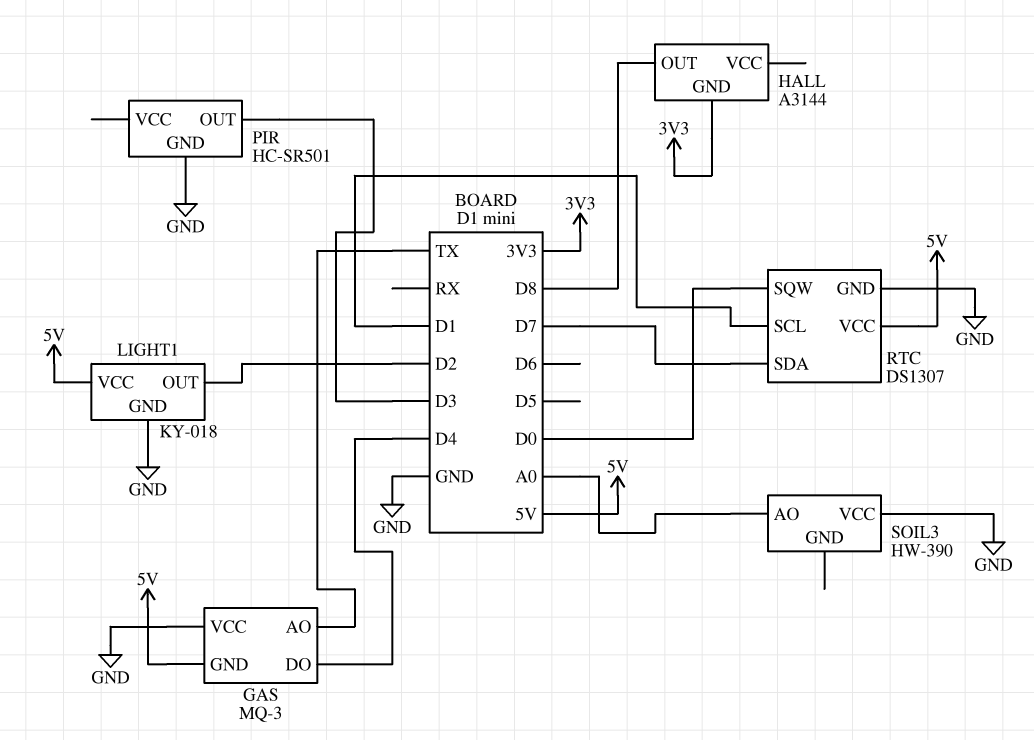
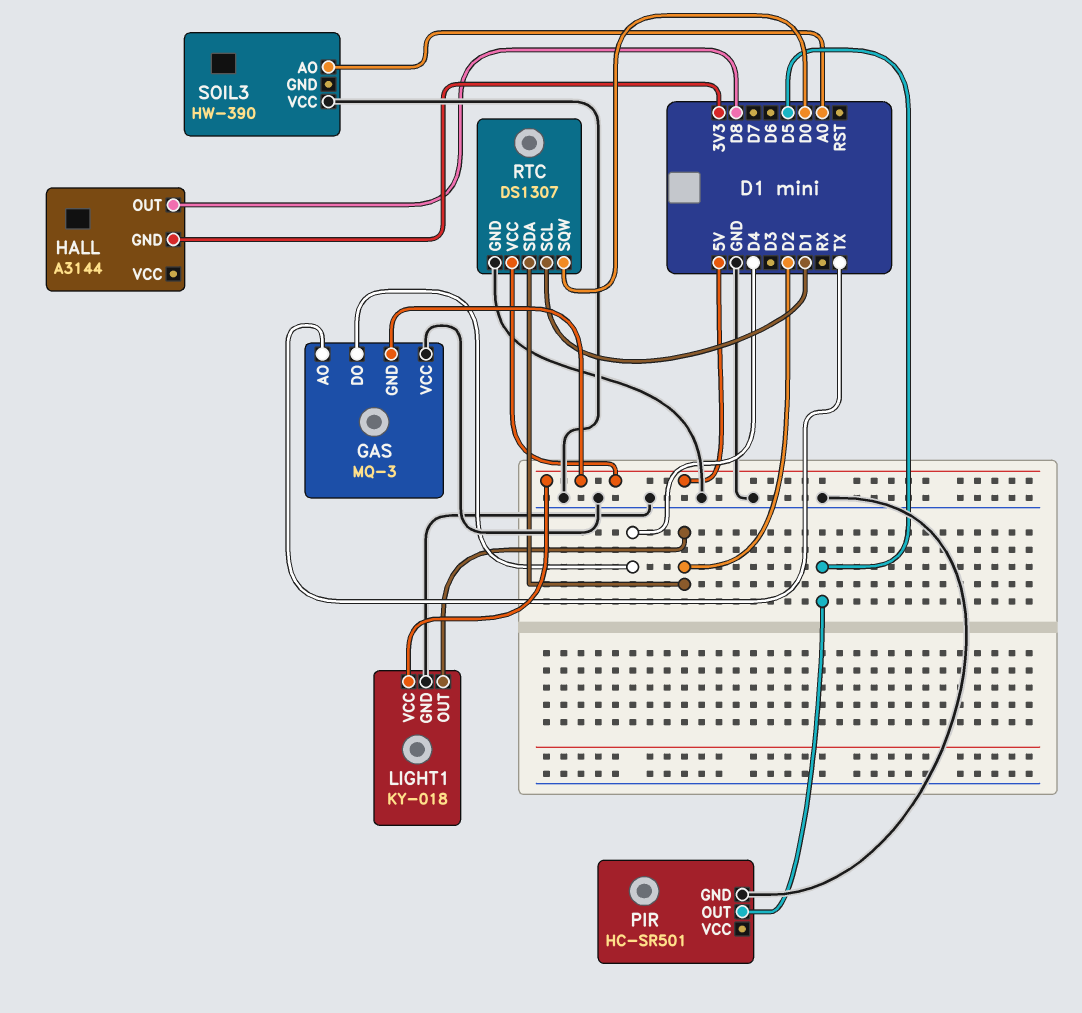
PIR pin OUT: D3 -> D5
RTC pin SDA: D7 -> D2

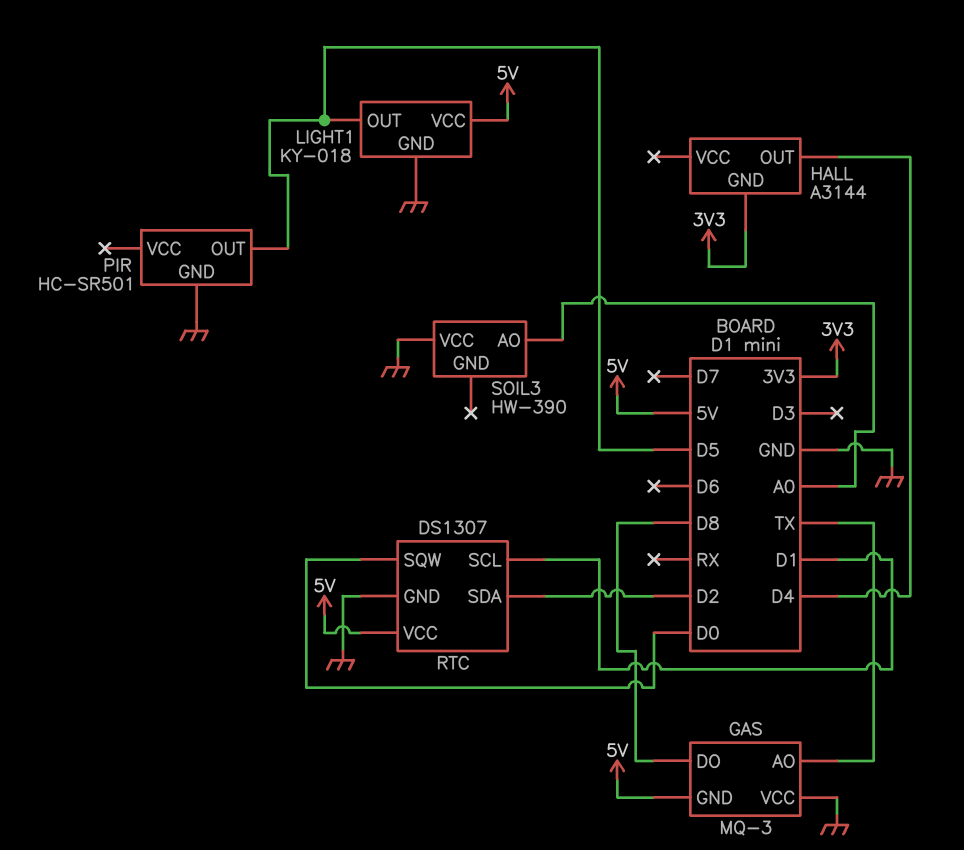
GAS pin DO: D4 -> D8
HALL pin OUT: D8 -> D4
LIGHT1 pin OUT: D2 -> D5

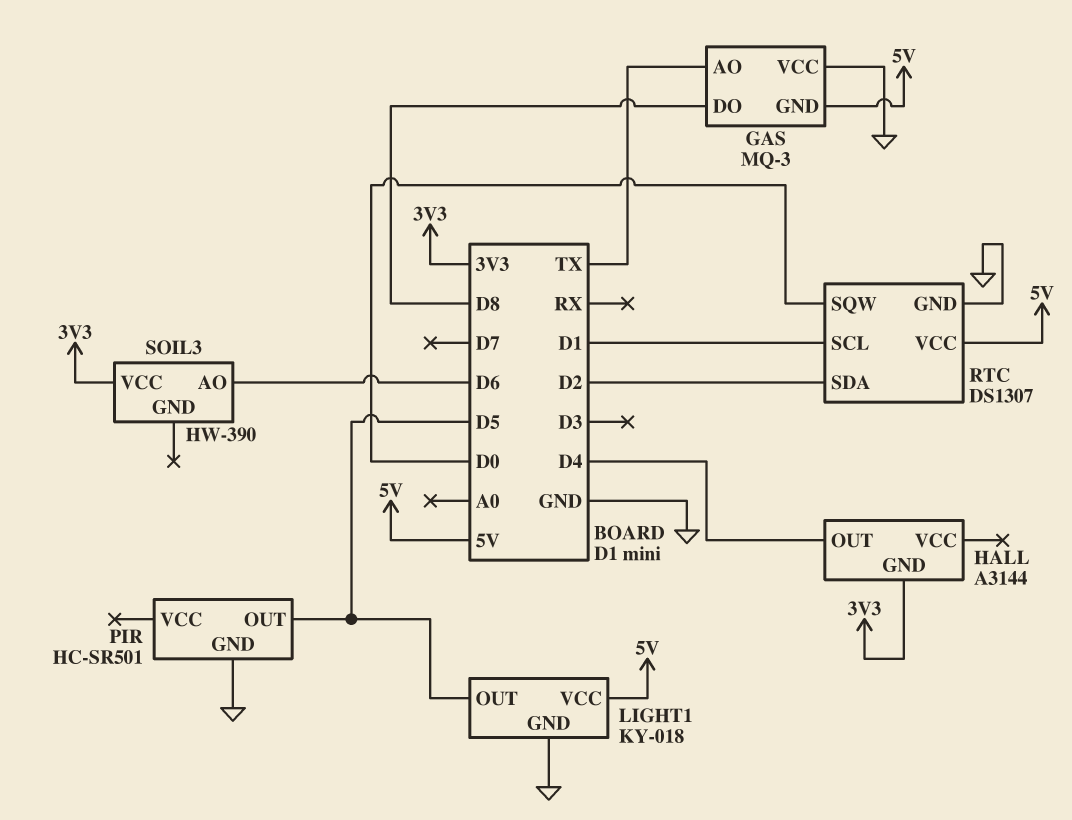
SOIL3 pin AO: A0 -> D6
SOIL3 pin VCC: GND -> 3V3

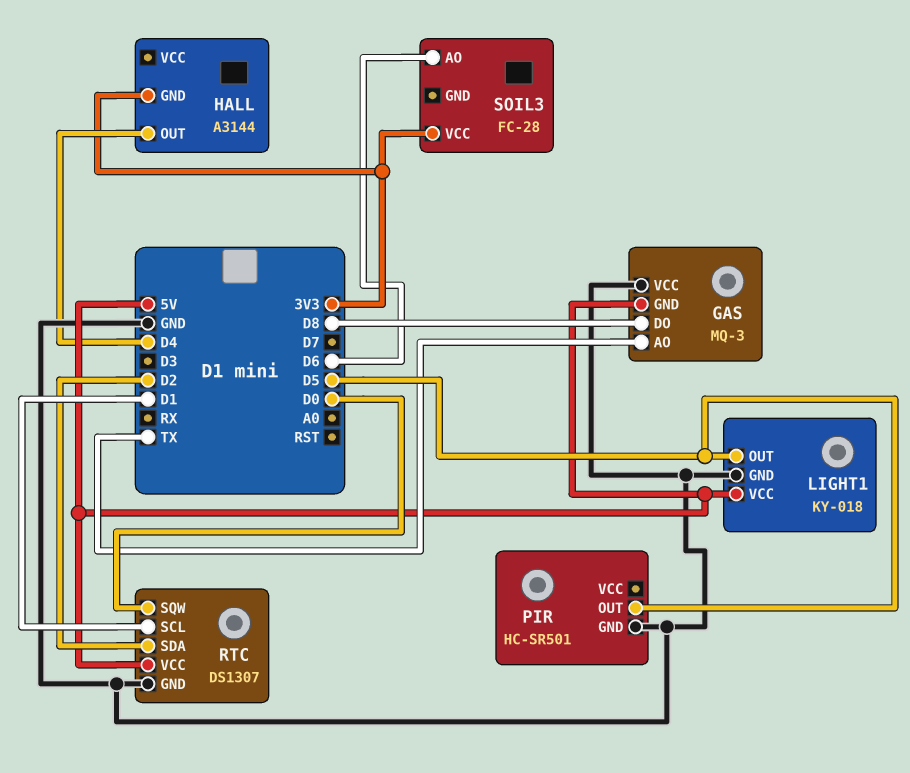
SOIL3: HW-390 -> FC-28

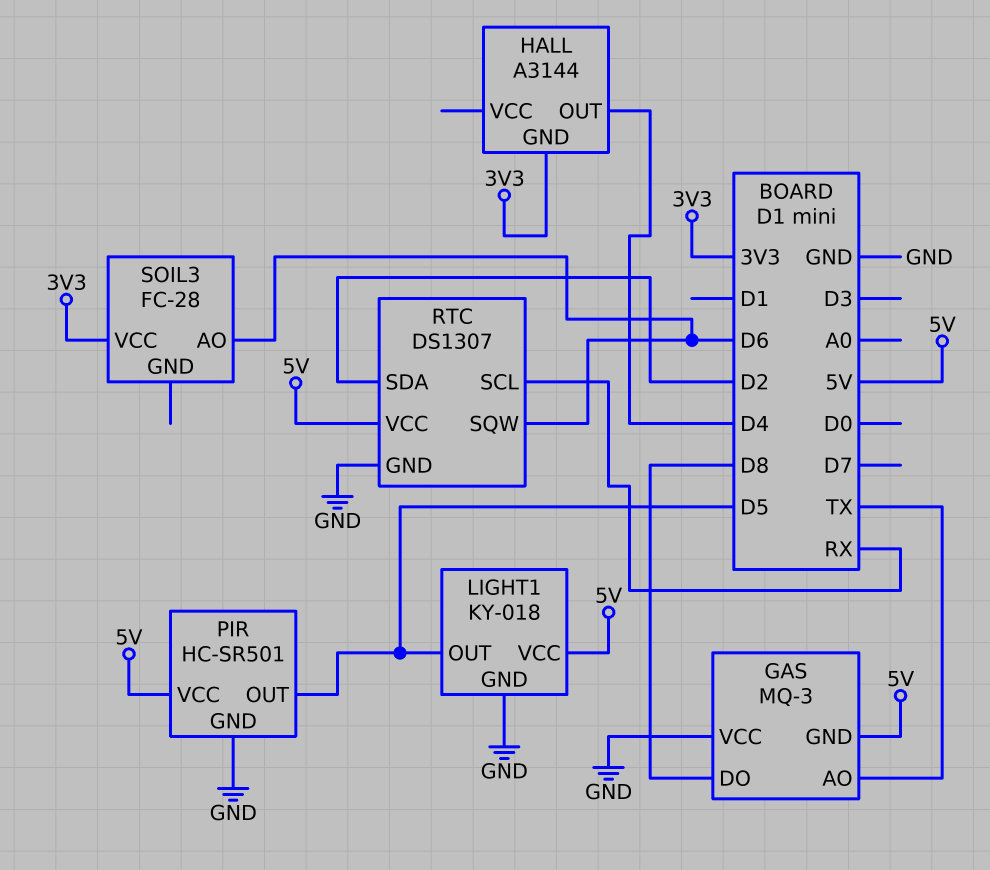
PIR pin VCC: none -> 5V
RTC pin SCL: D1 -> RX
RTC pin SQW: D0 -> D6

